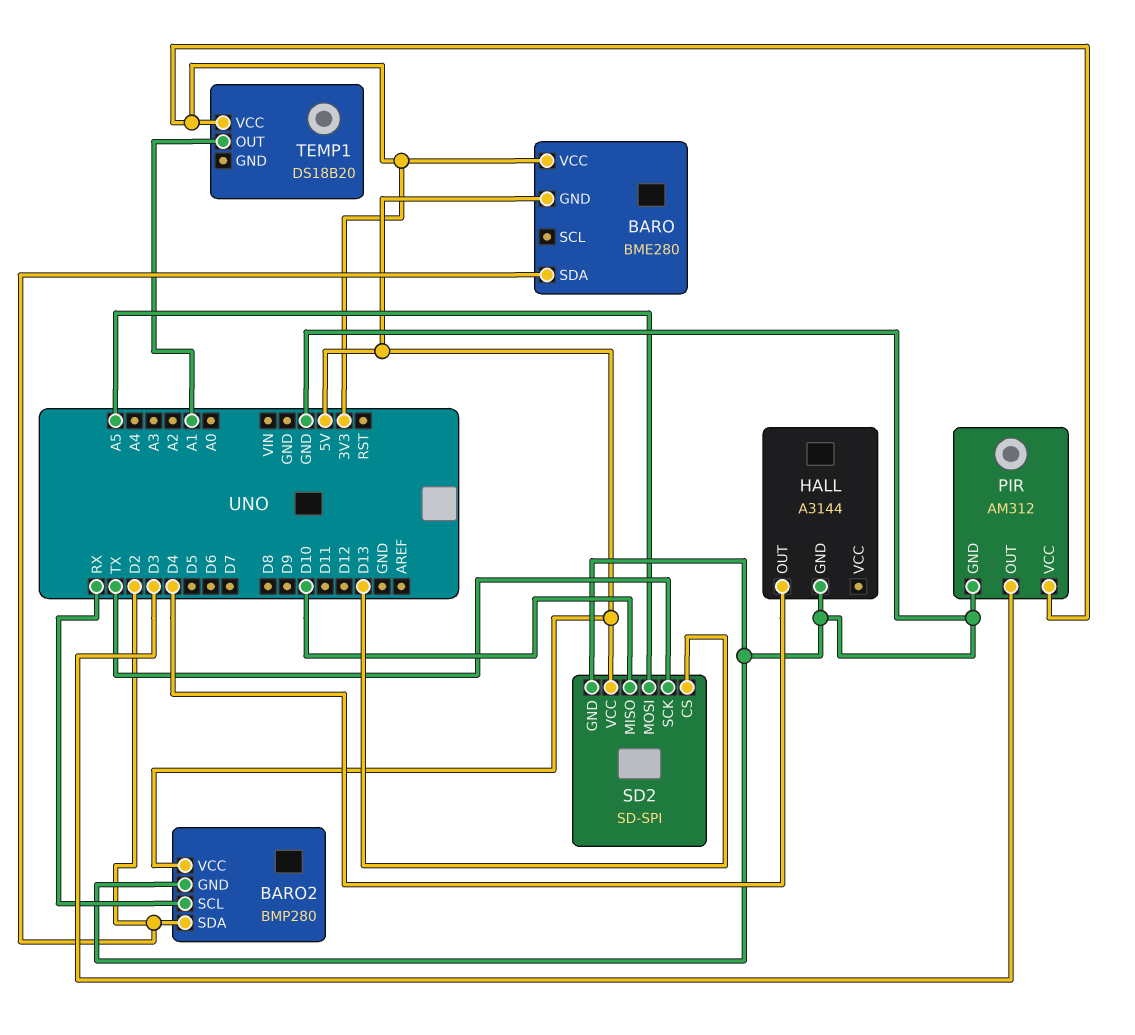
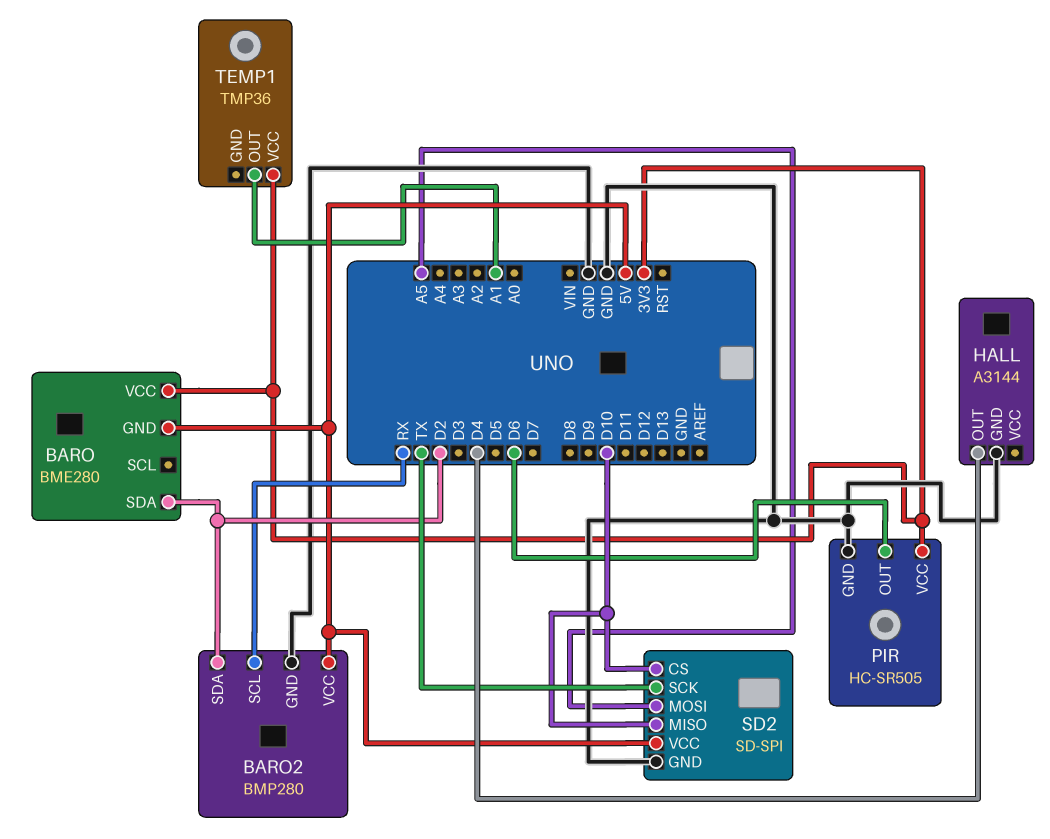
PIR: AM312 -> HC-SR505
PIR pin OUT: D3 -> D6
SD2 pin CS: D13 -> D10
TEMP1: DS18B20 -> TMP36

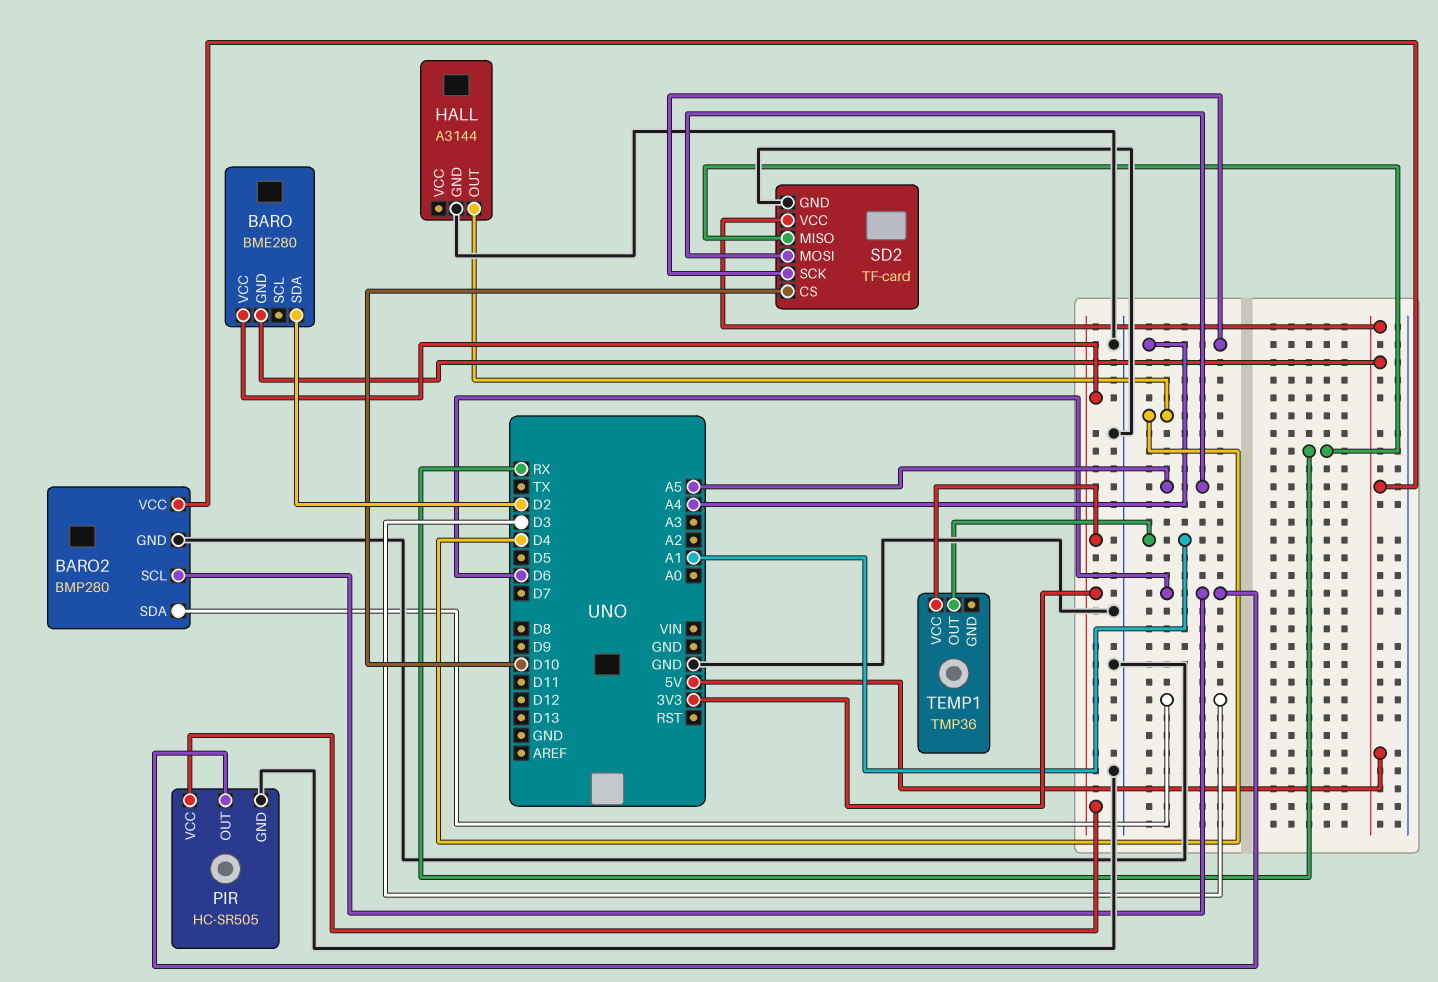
BARO2 pin SCL: RX -> D6
BARO2 pin SDA: D2 -> D3
SD2: SD-SPI -> TF-card
SD2 pin MISO: D10 -> RX
SD2 pin SCK: TX -> A4

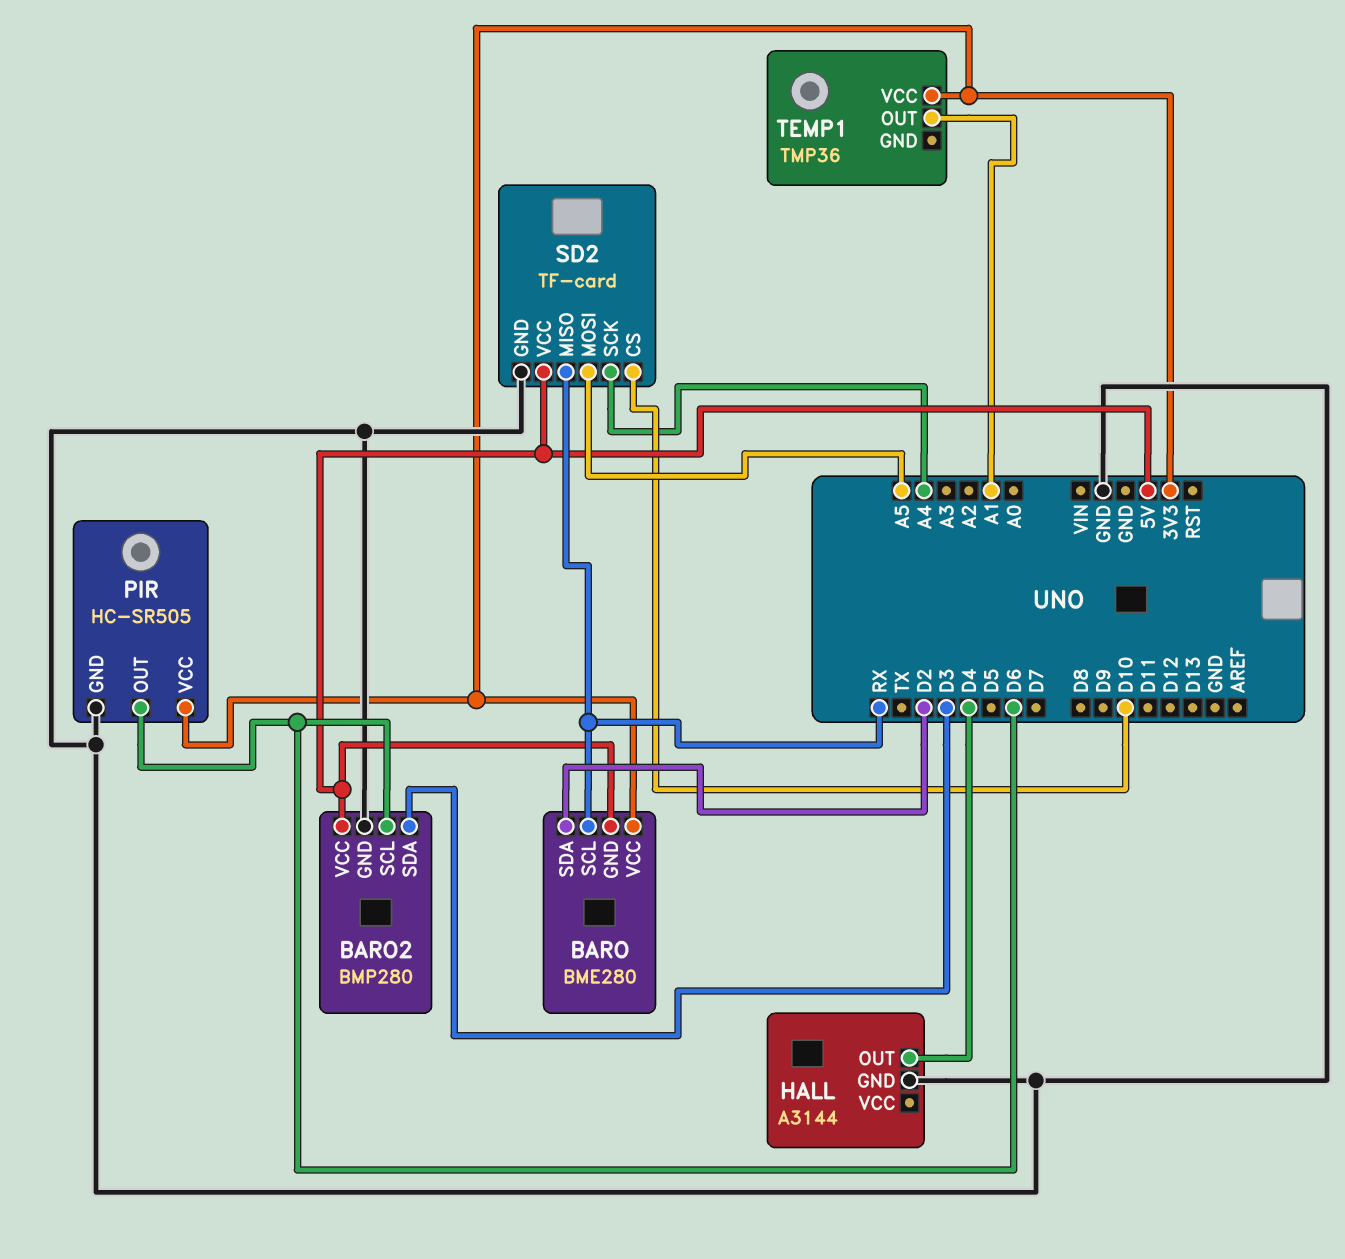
BARO pin SCL: none -> RX

